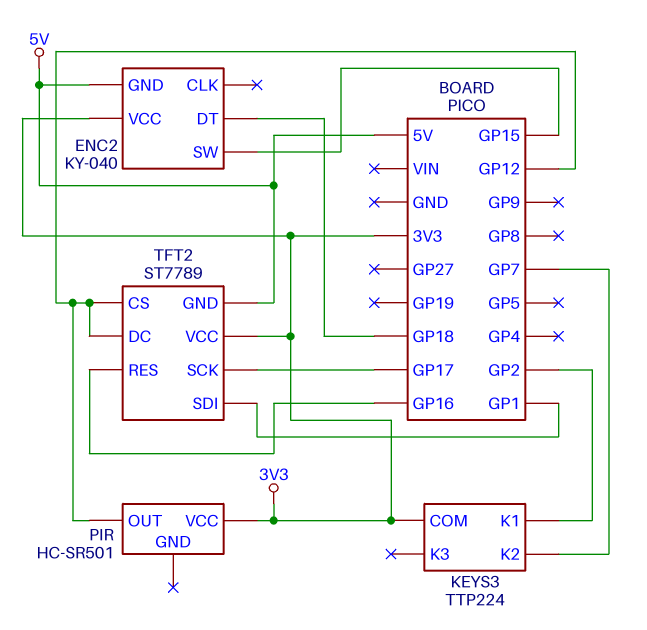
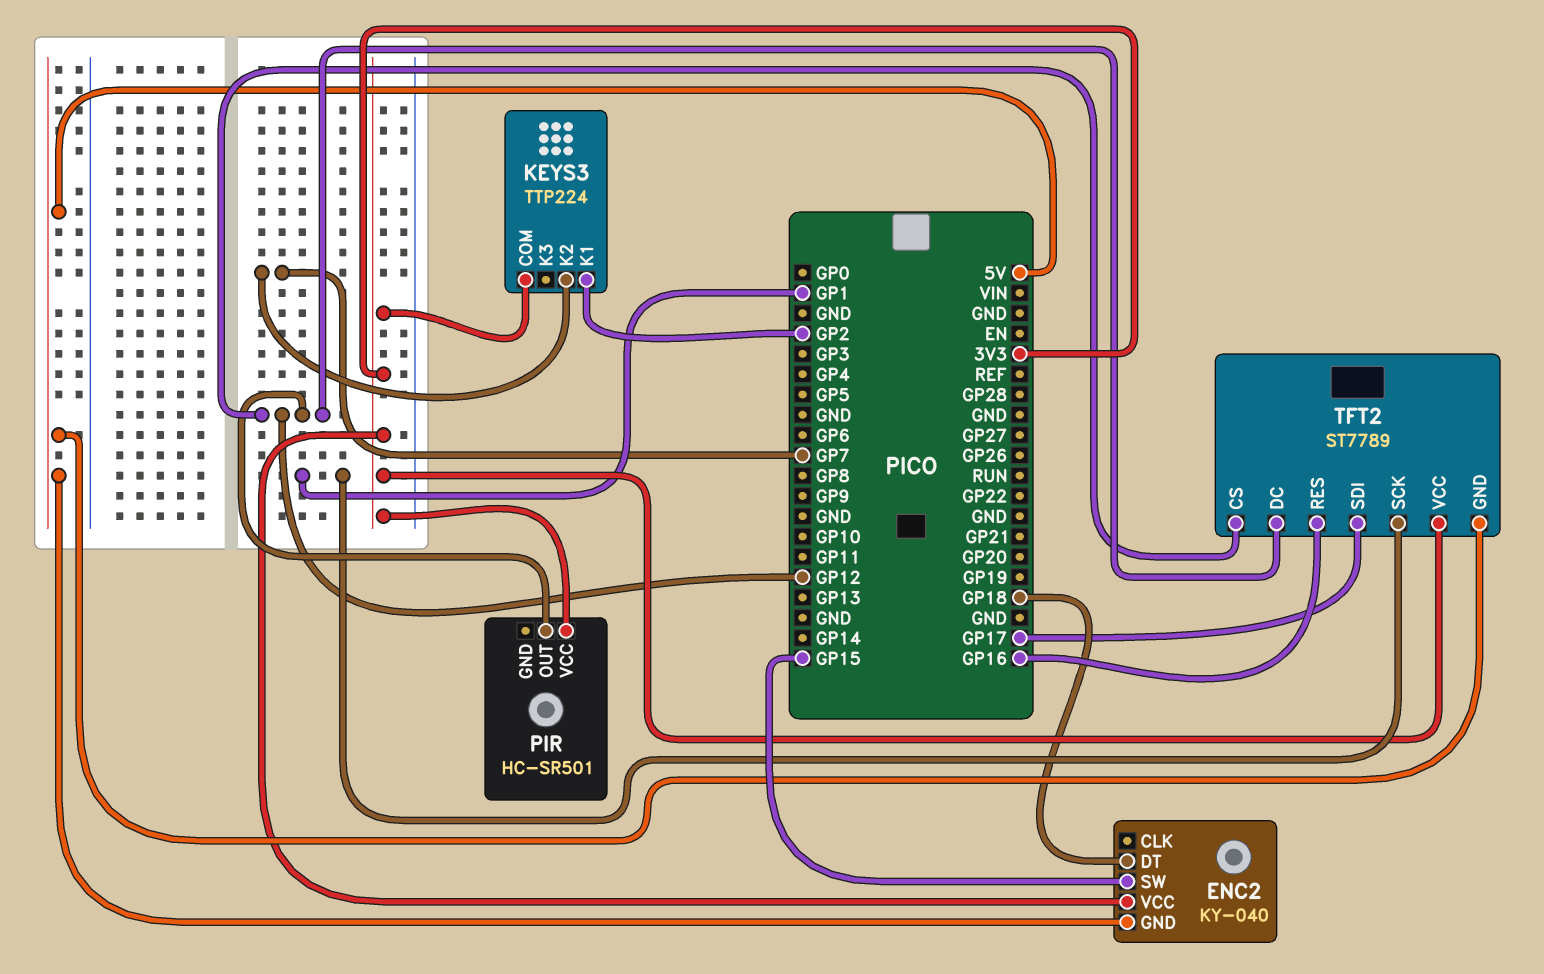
TFT2 pin SCK: GP17 -> GP1
TFT2 pin SDI: GP1 -> GP17

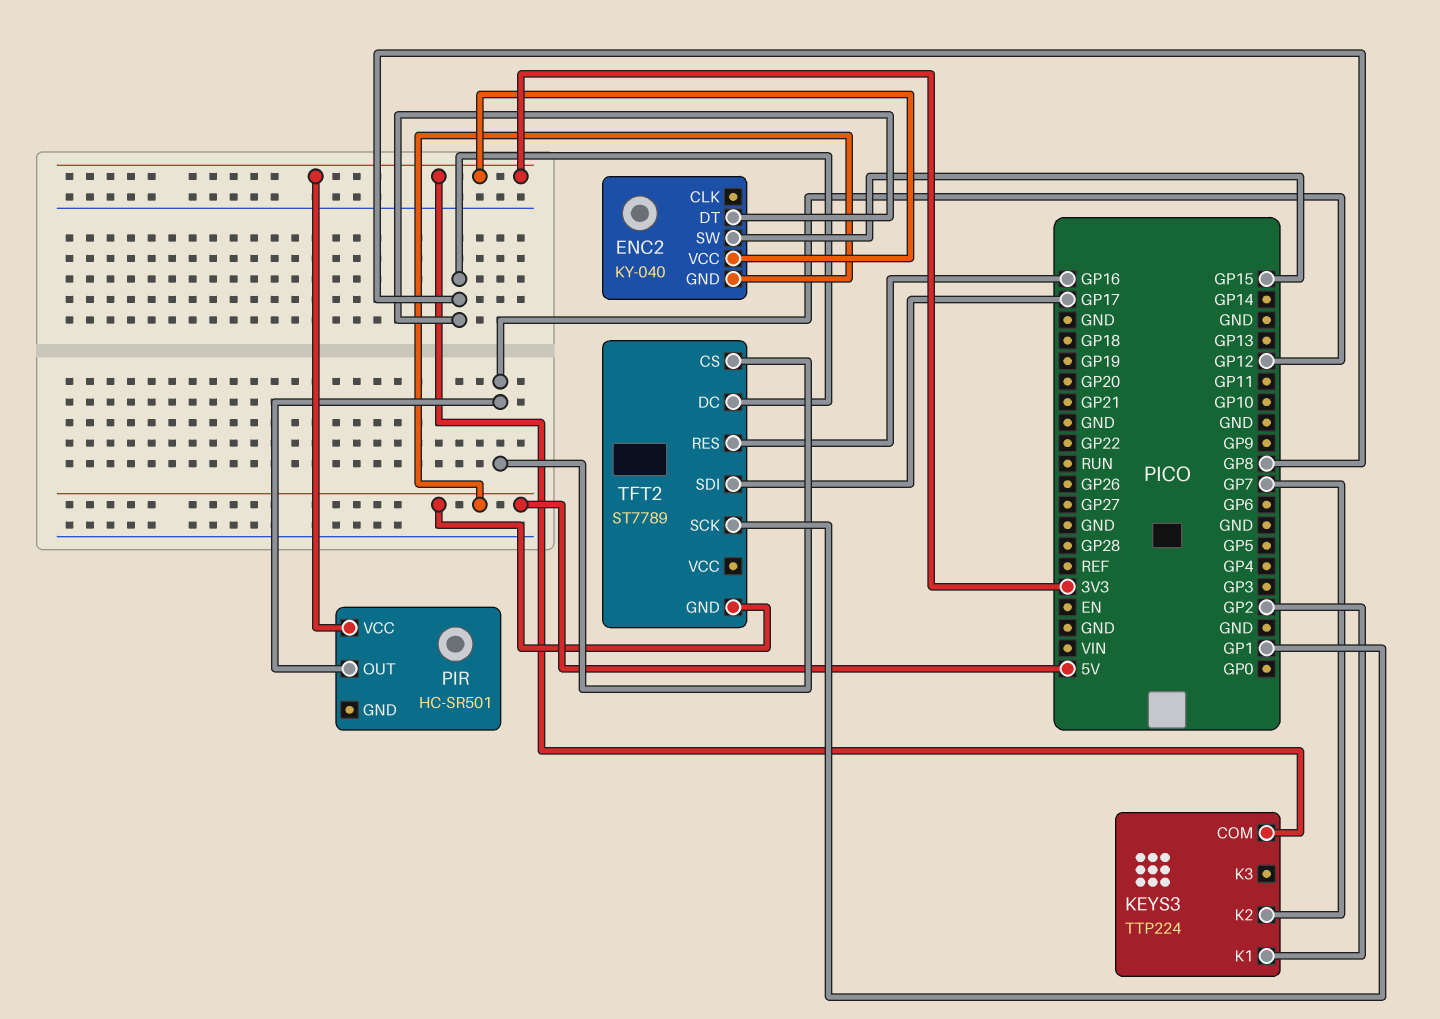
ENC2 pin DT: GP18 -> GP8
TFT2 pin DC: GP12 -> GP8
TFT2 pin VCC: 3V3 -> none

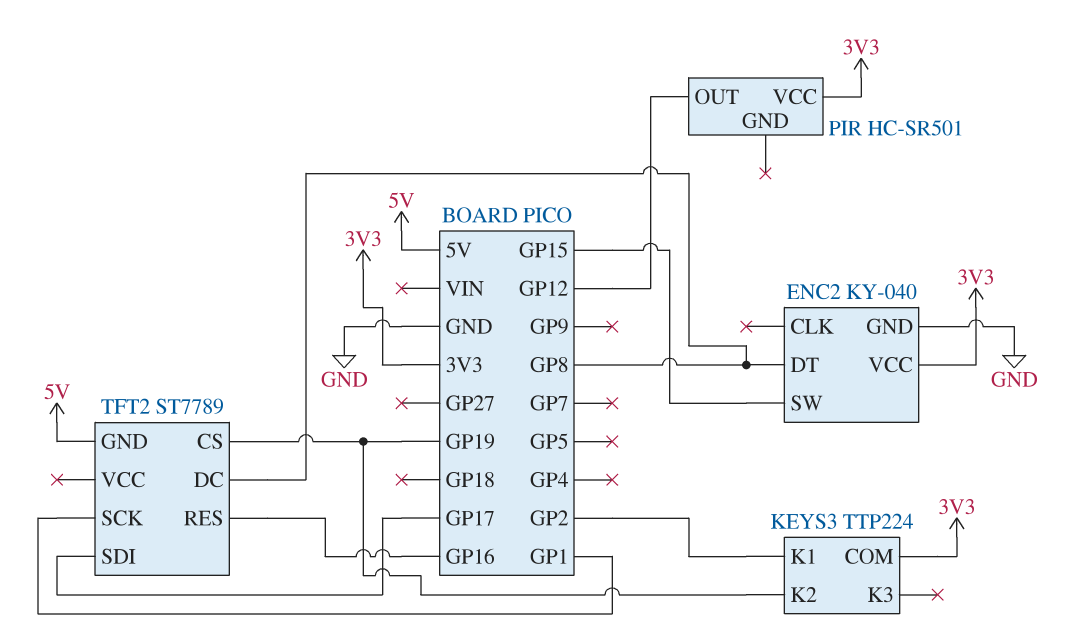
ENC2 pin GND: 5V -> GND
KEYS3 pin K2: GP7 -> GP19
TFT2 pin CS: GP12 -> GP19

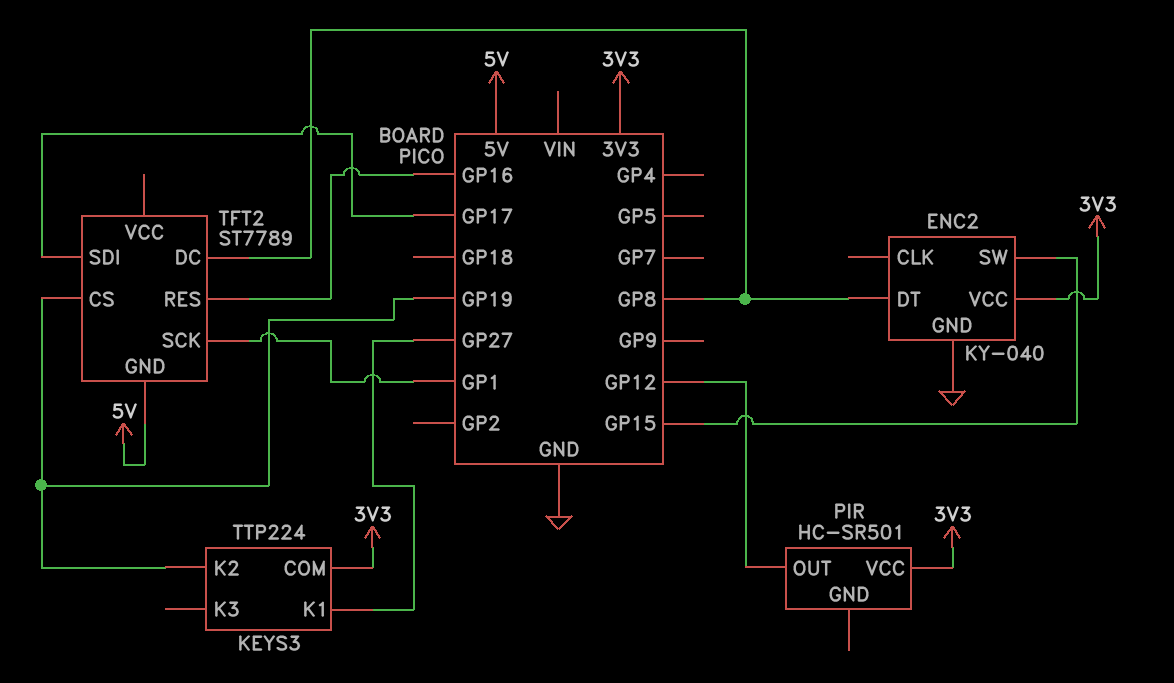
KEYS3 pin K1: GP2 -> GP27

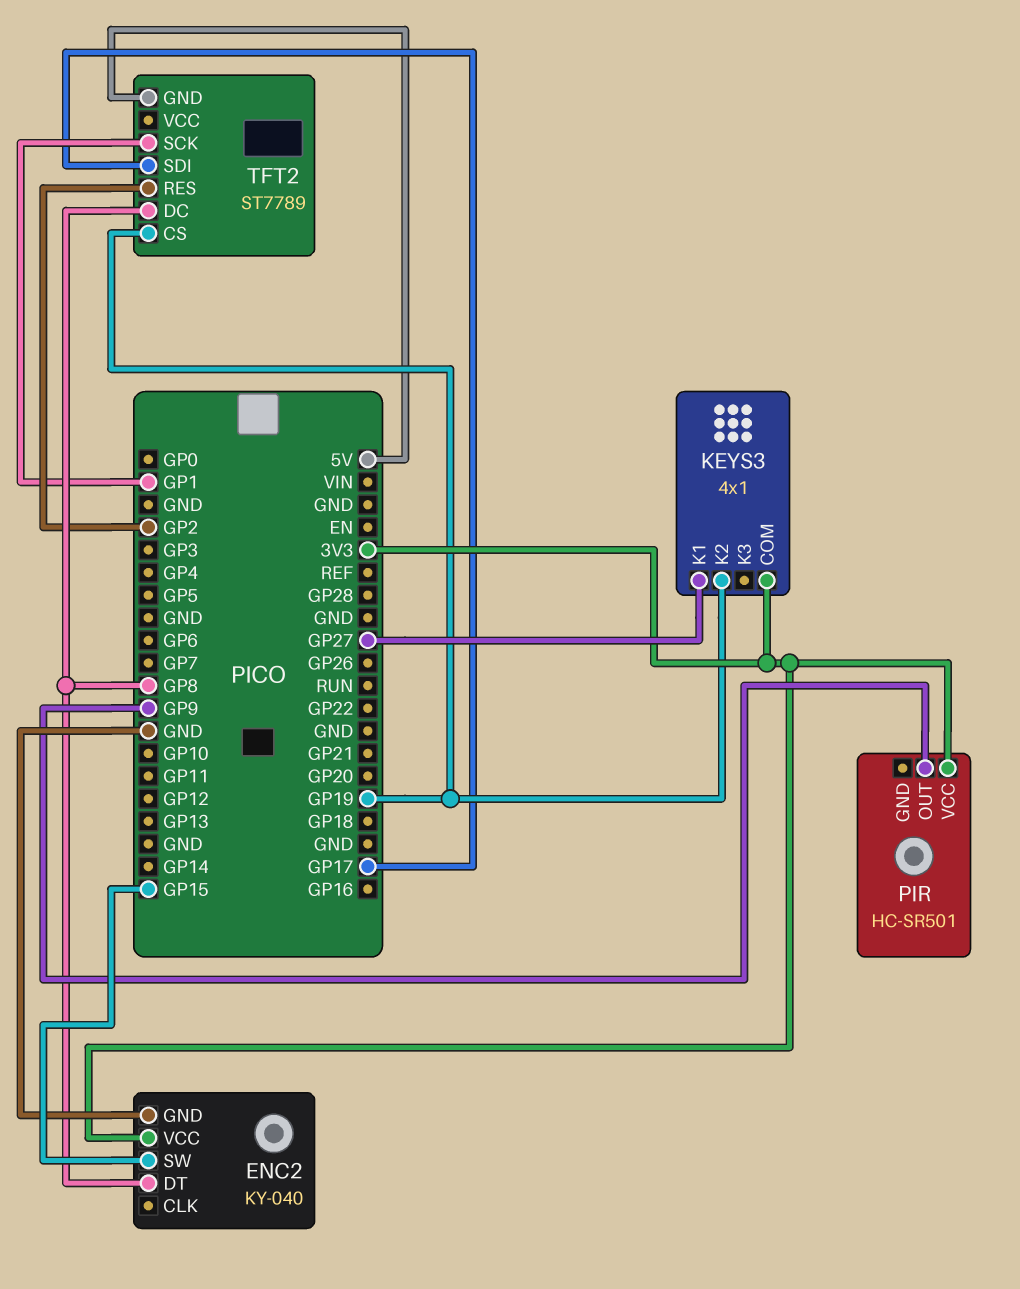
KEYS3: TTP224 -> 4x1
PIR pin OUT: GP12 -> GP9
TFT2 pin RES: GP16 -> GP2

